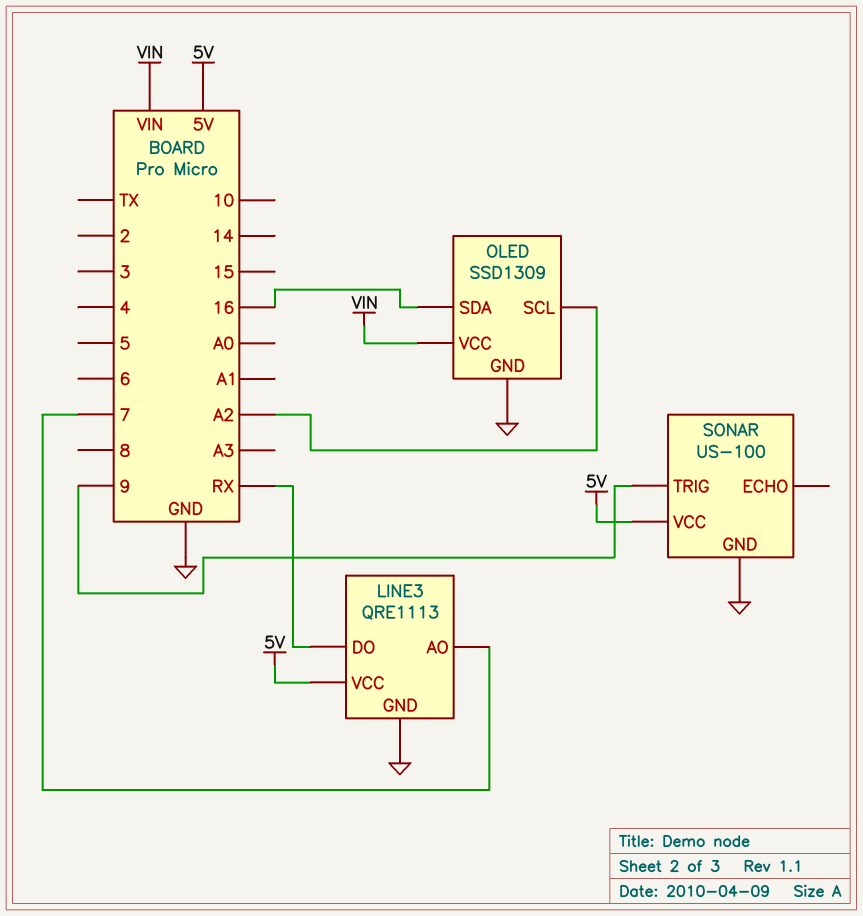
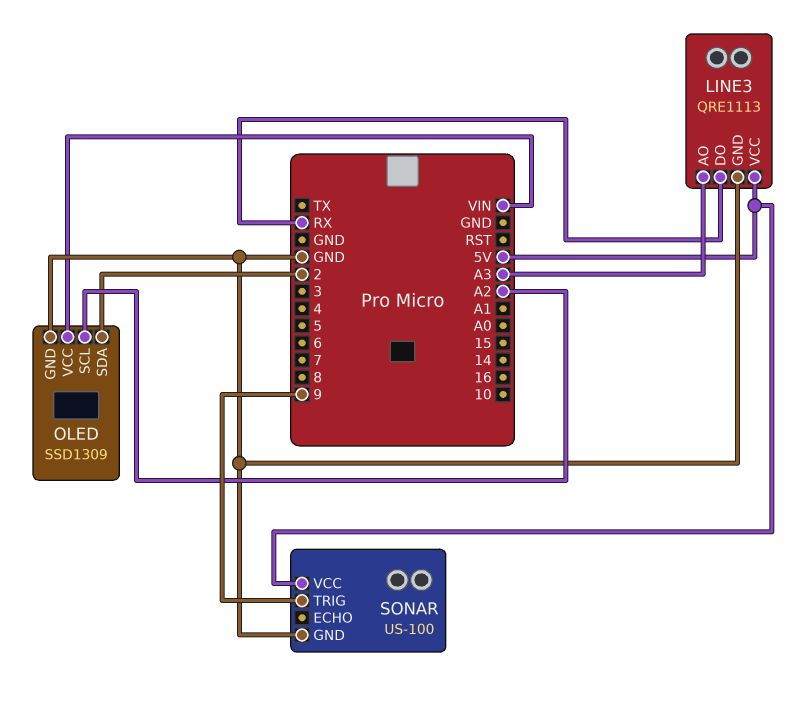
LINE3 pin AO: 7 -> A3
OLED pin SDA: 16 -> 2

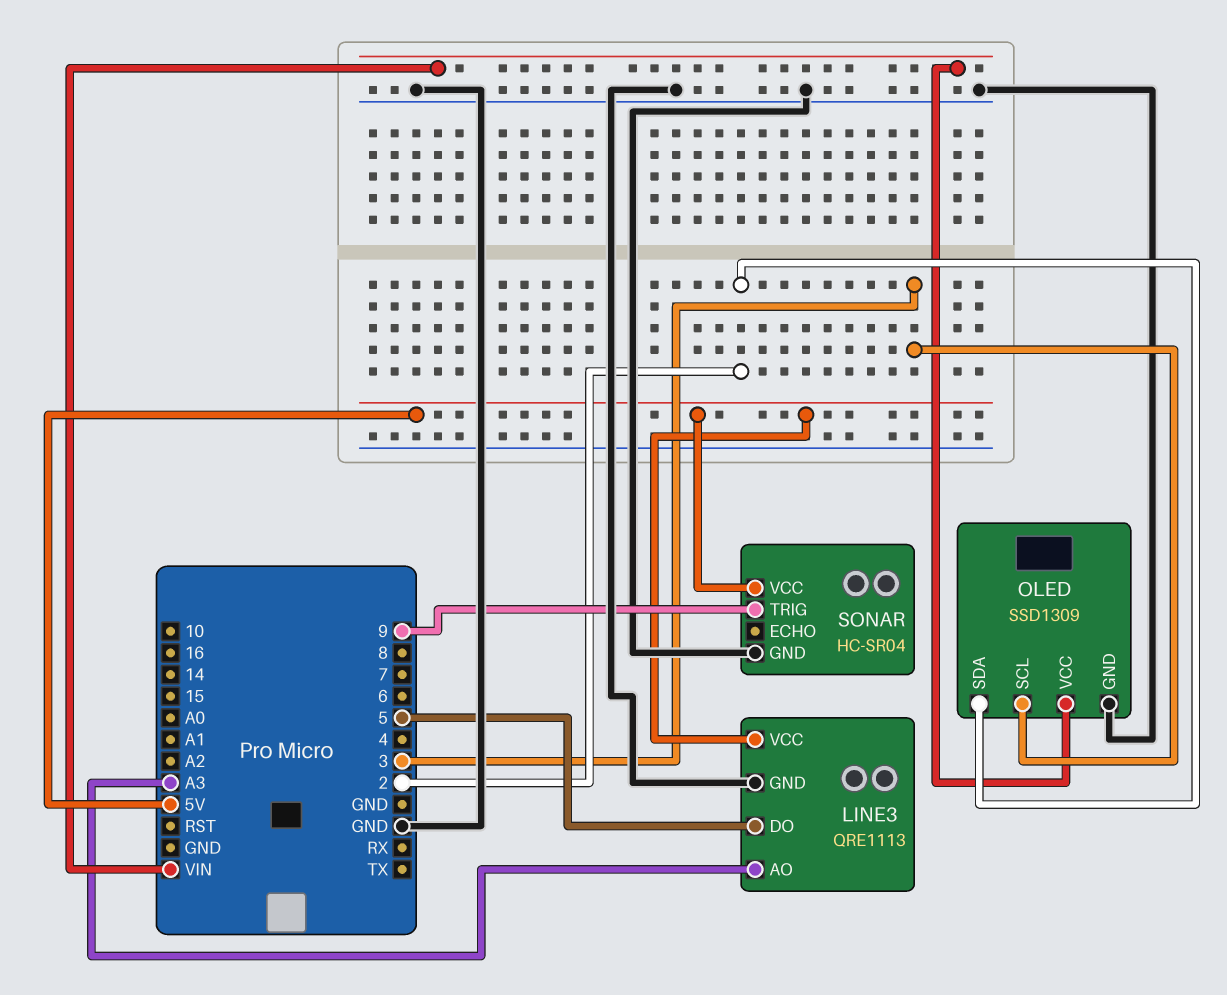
LINE3 pin DO: RX -> 5
OLED pin SCL: A2 -> 3
SONAR: US-100 -> HC-SR04

